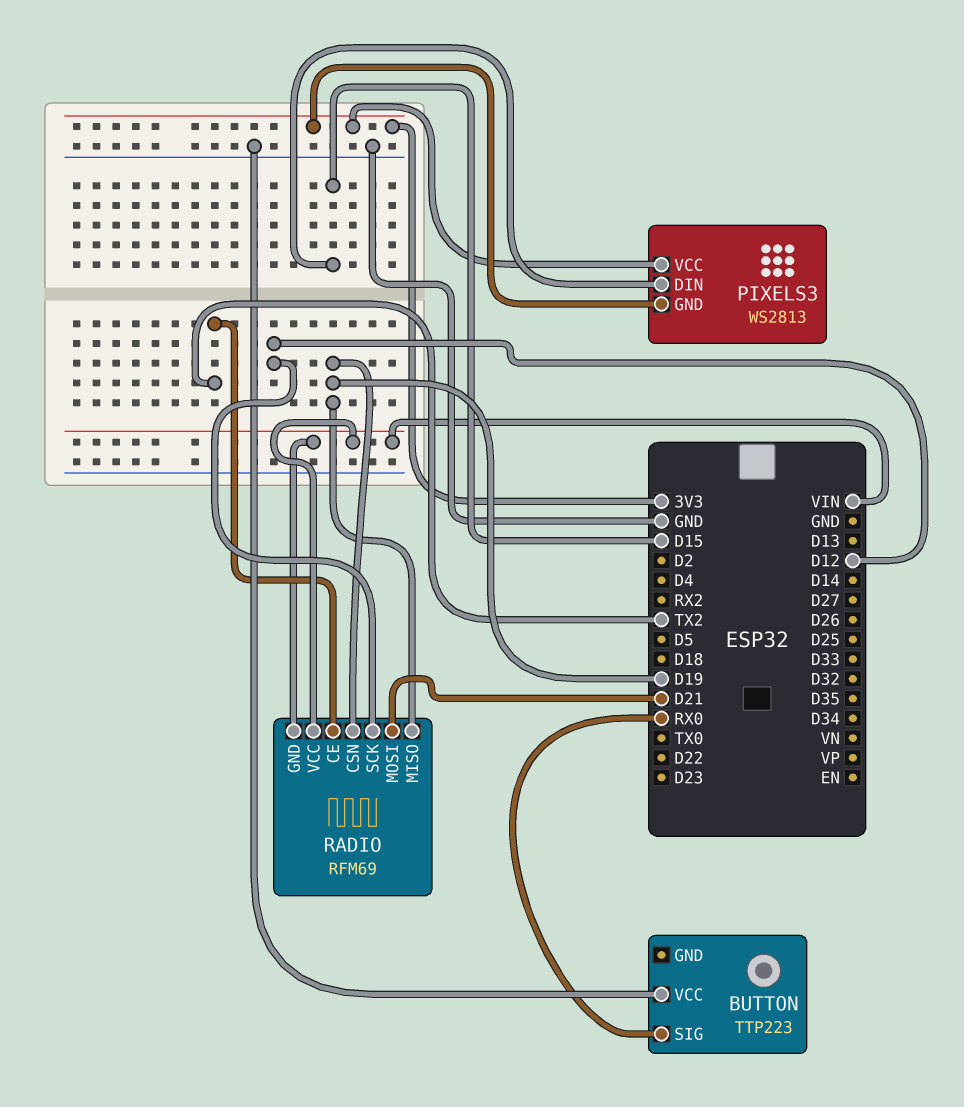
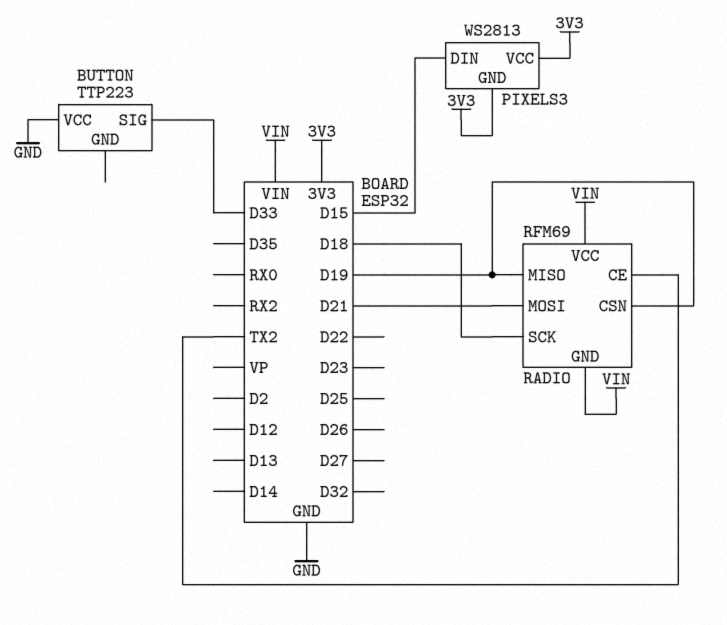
BUTTON pin SIG: RX0 -> D33
RADIO pin SCK: D12 -> D18

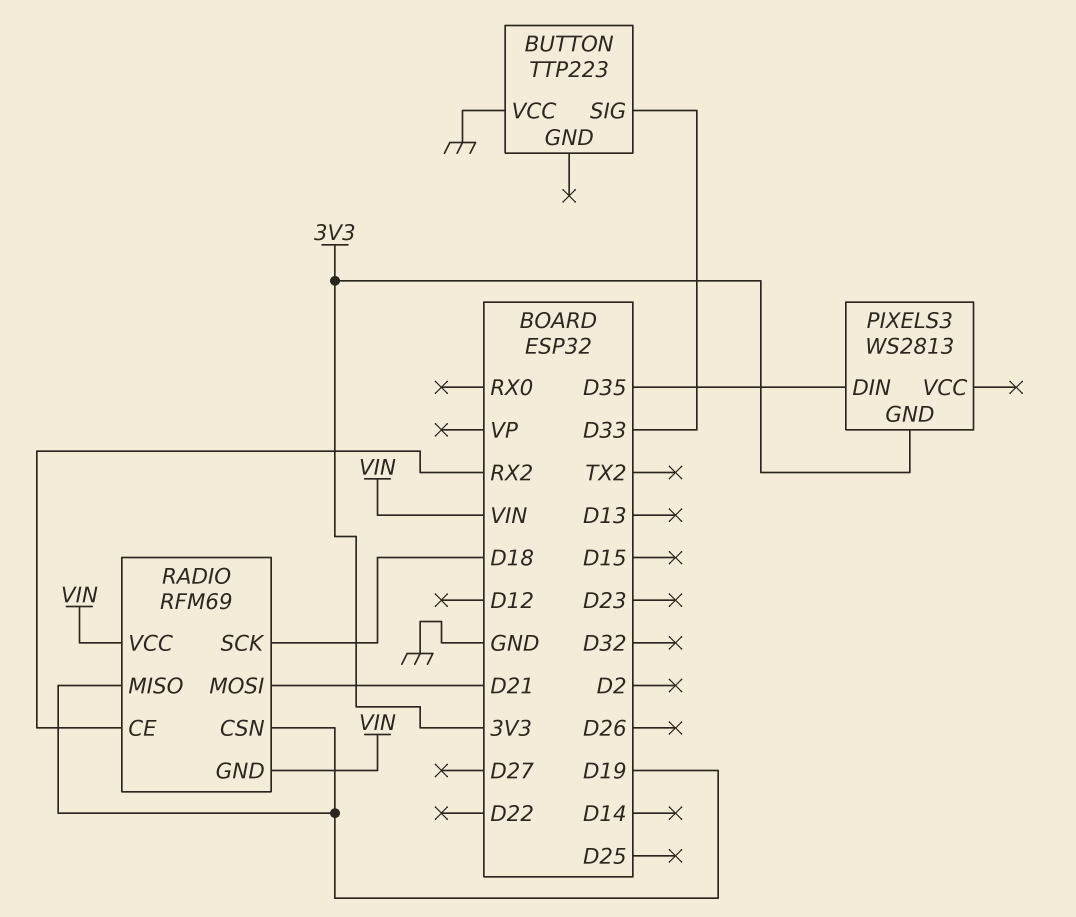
PIXELS3 pin DIN: D15 -> D35
PIXELS3 pin VCC: 3V3 -> none
RADIO pin CE: TX2 -> RX2

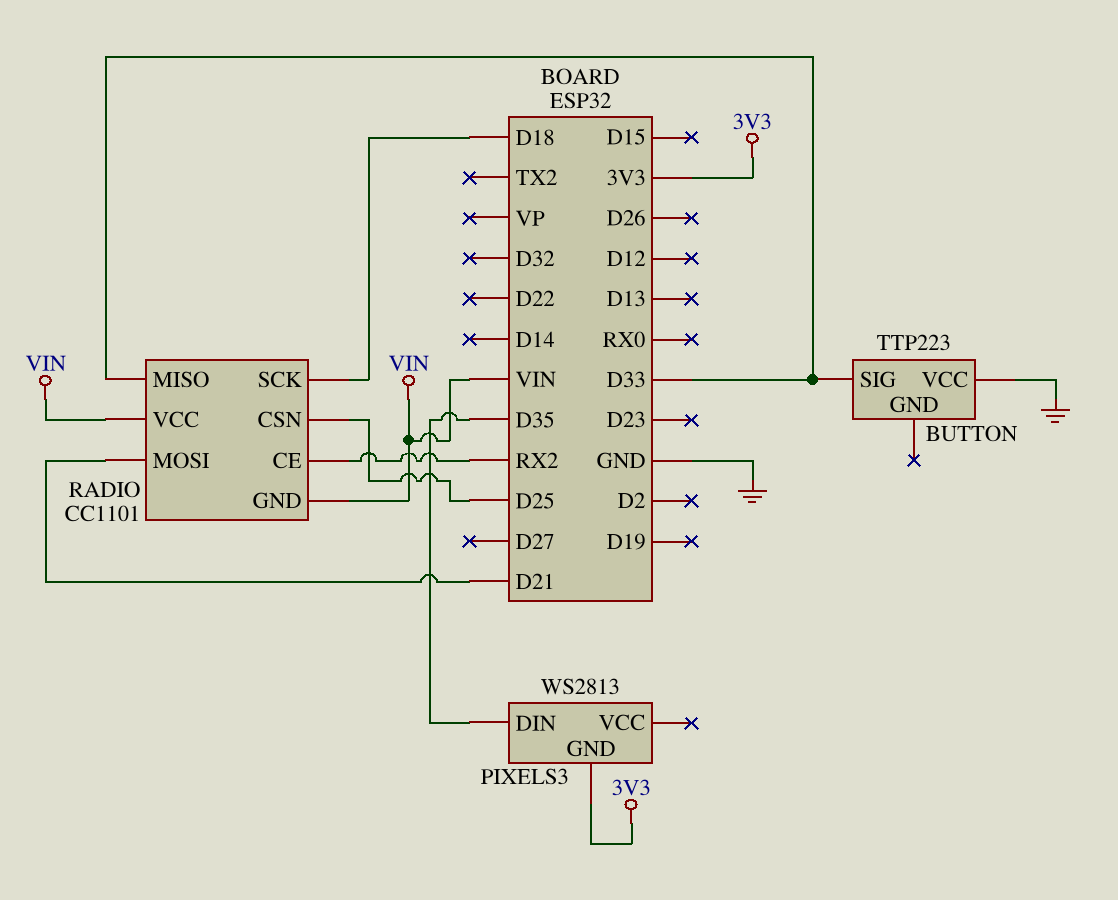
RADIO: RFM69 -> CC1101
RADIO pin CSN: D19 -> D25
RADIO pin MISO: D19 -> D33

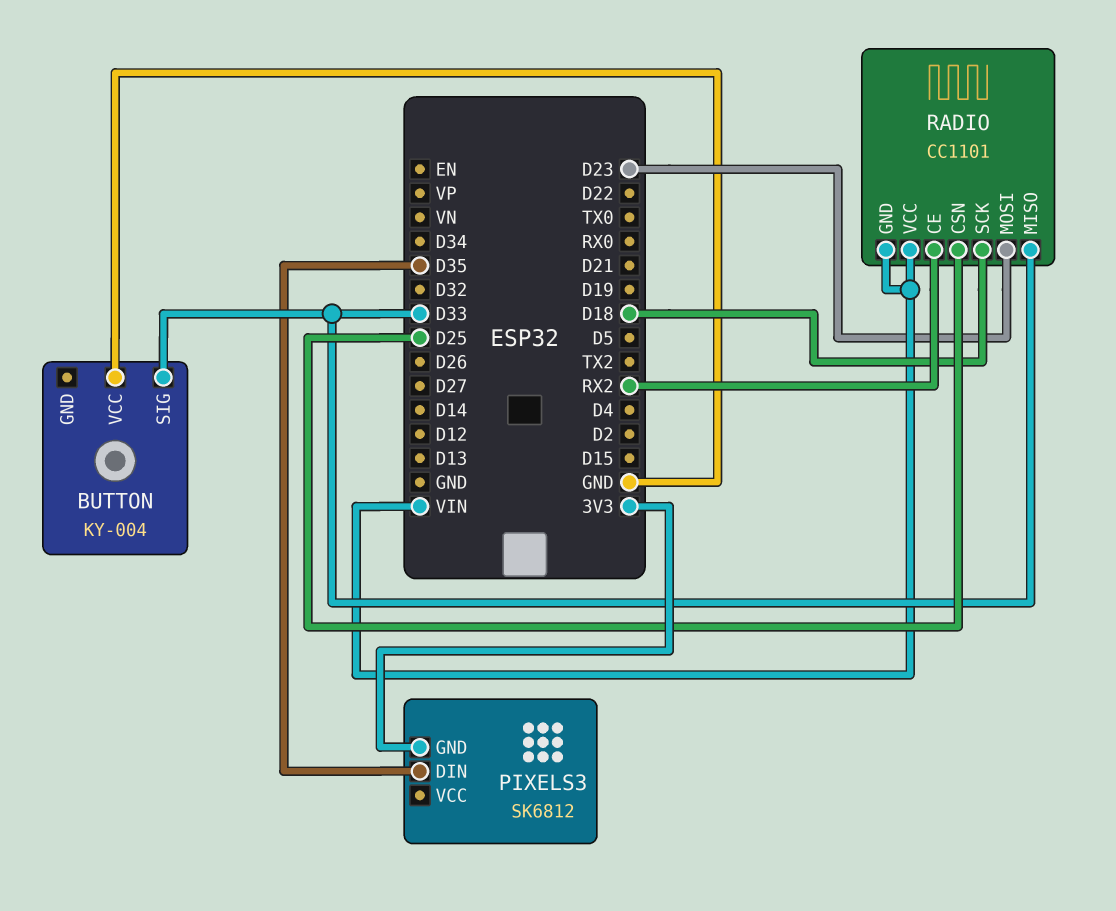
BUTTON: TTP223 -> KY-004
PIXELS3: WS2813 -> SK6812
RADIO pin MOSI: D21 -> D23

